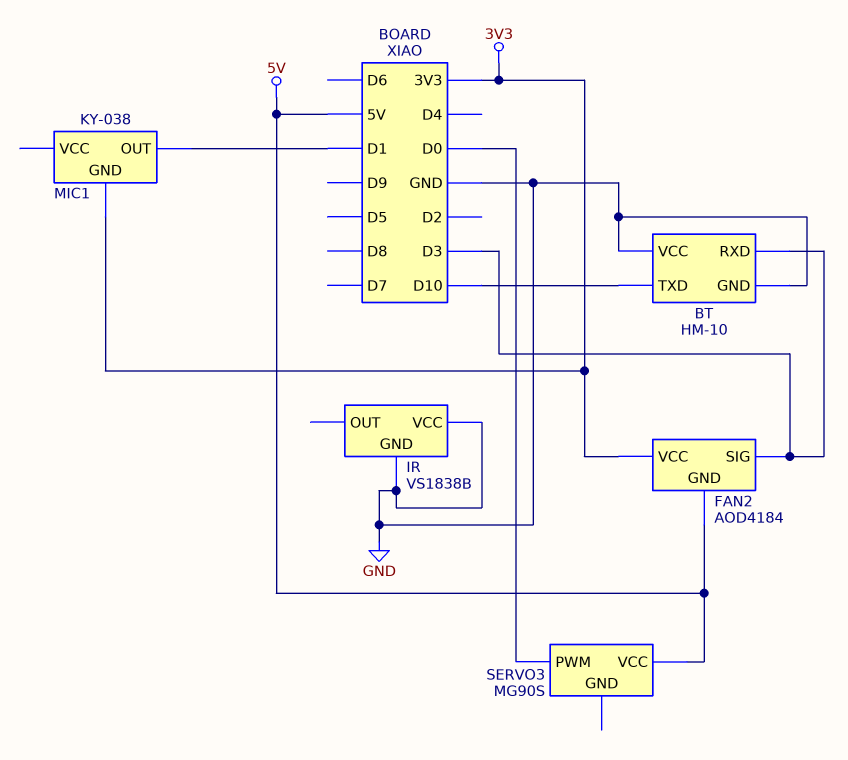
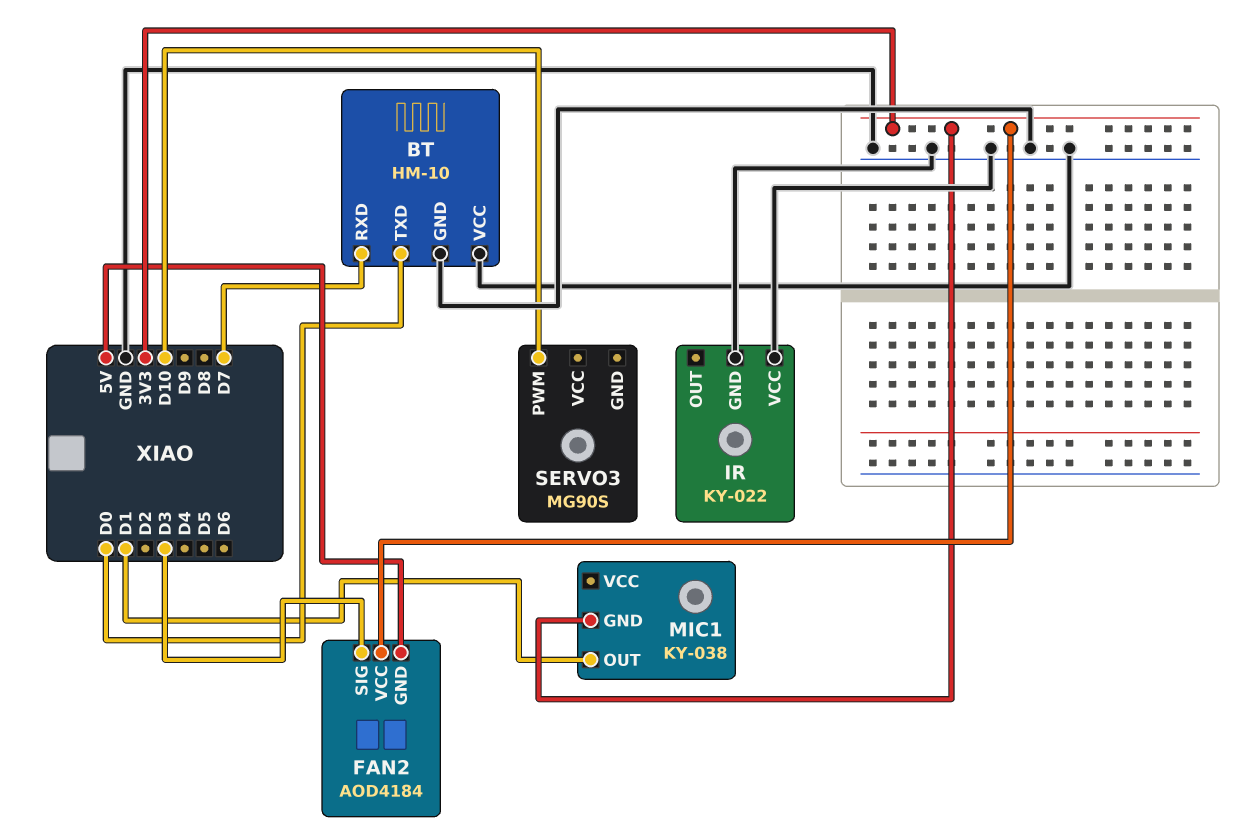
BT pin RXD: D3 -> D7
BT pin TXD: D10 -> D0
IR: VS1838B -> KY-022
SERVO3 pin PWM: D0 -> D10
SERVO3 pin VCC: 5V -> none

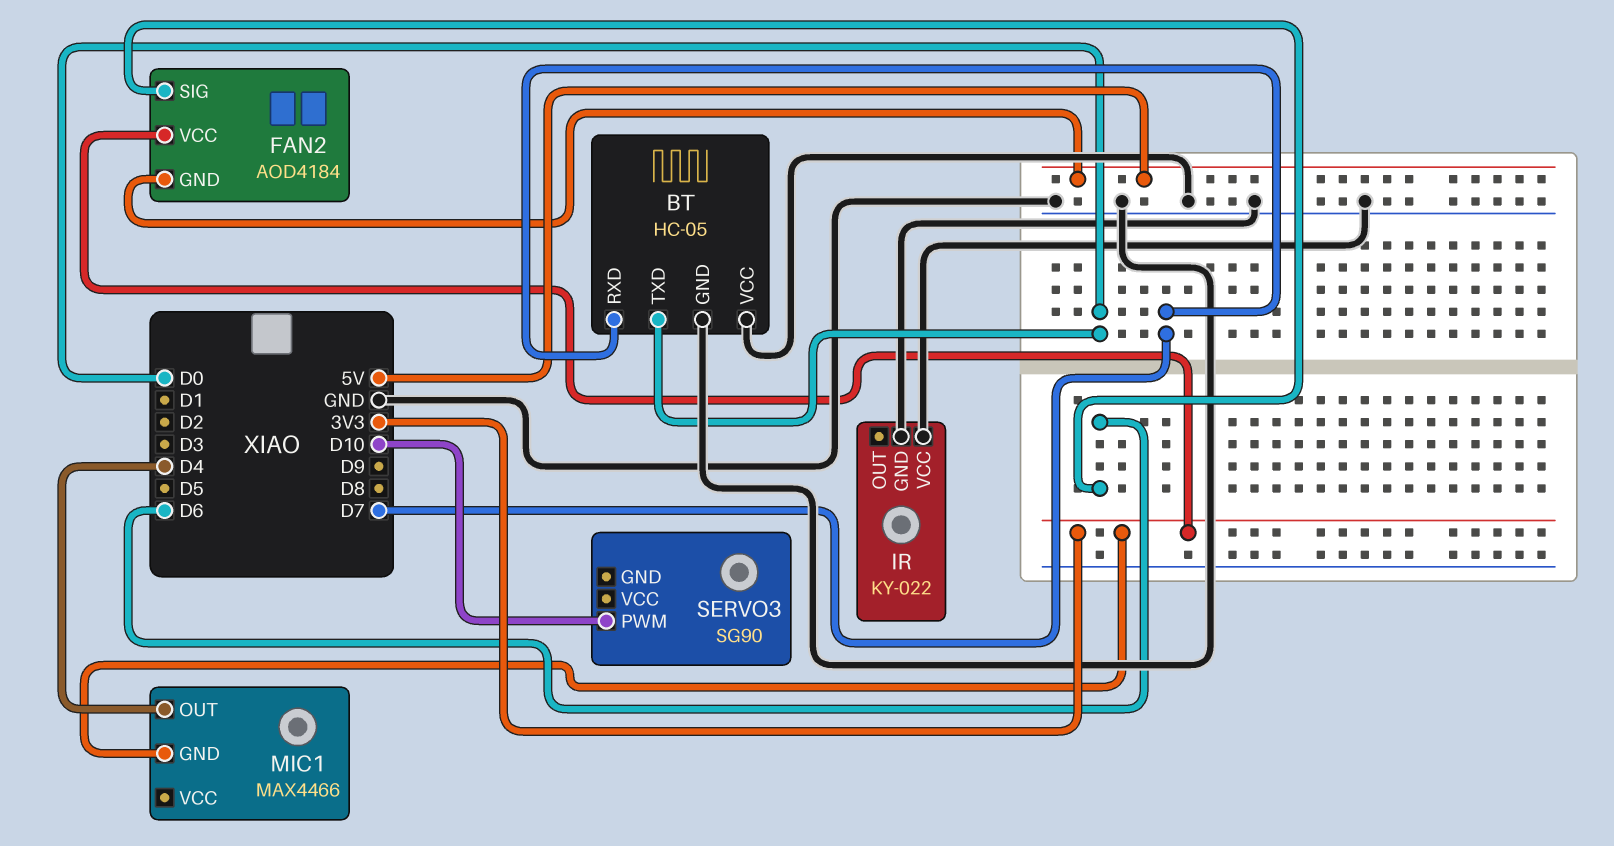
BT: HM-10 -> HC-05
FAN2 pin SIG: D3 -> D6
MIC1: KY-038 -> MAX4466
MIC1 pin OUT: D1 -> D4
SERVO3: MG90S -> SG90

